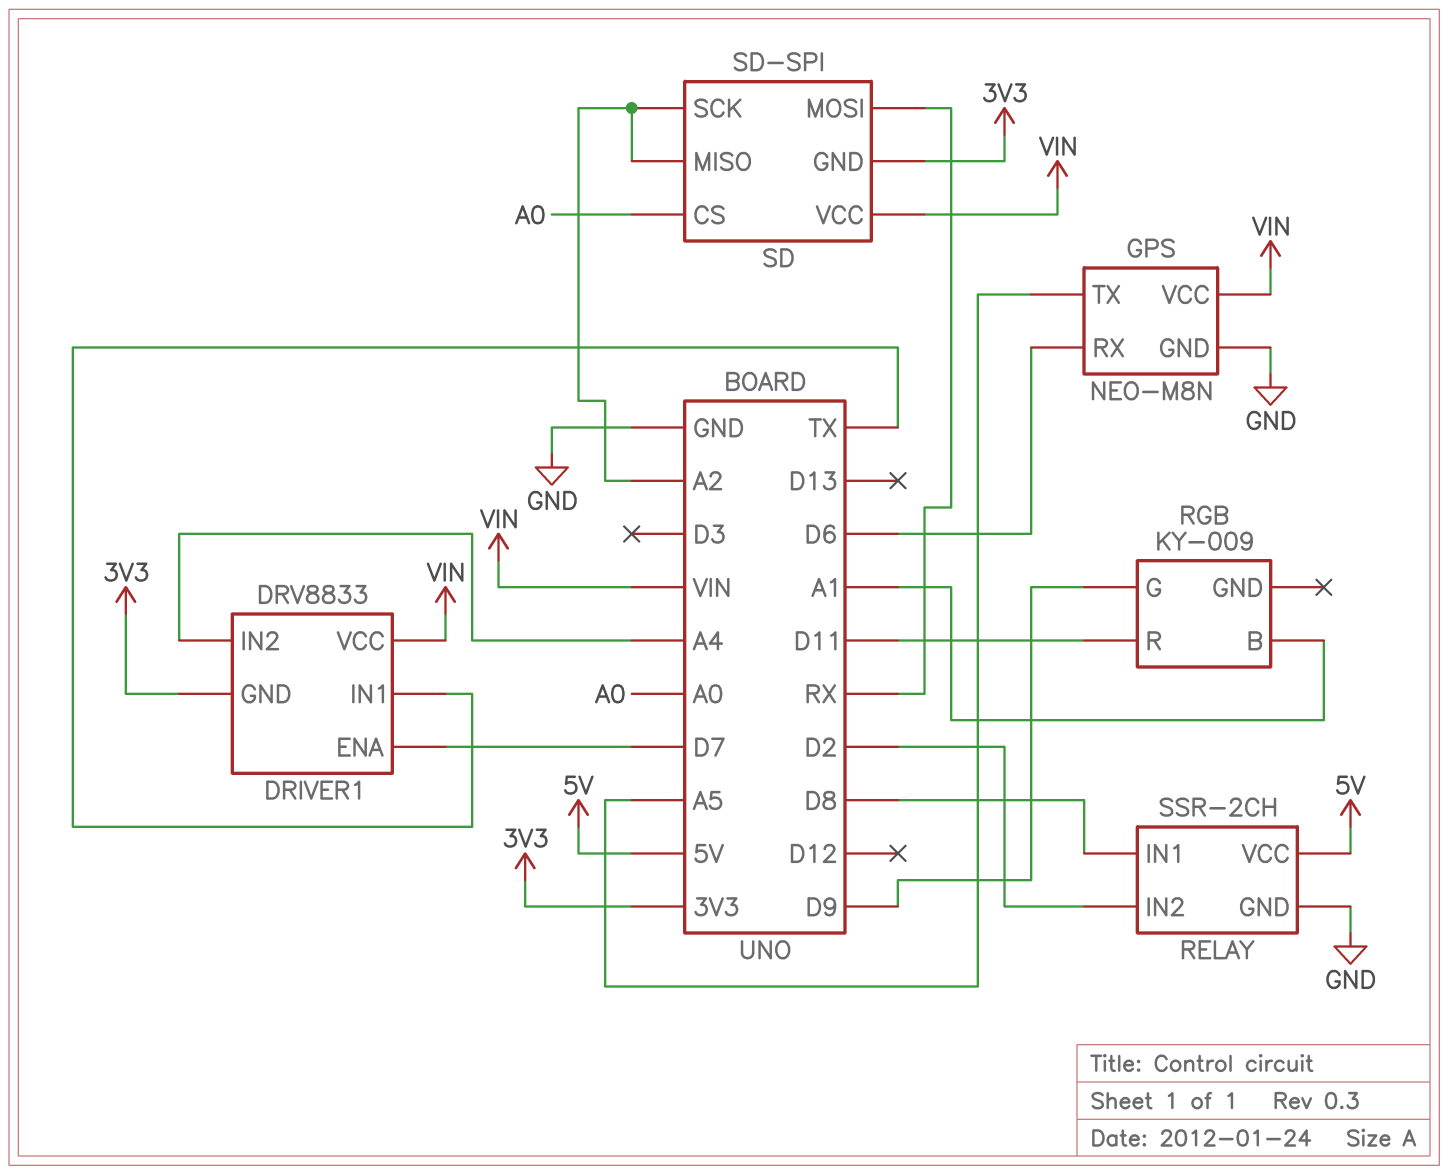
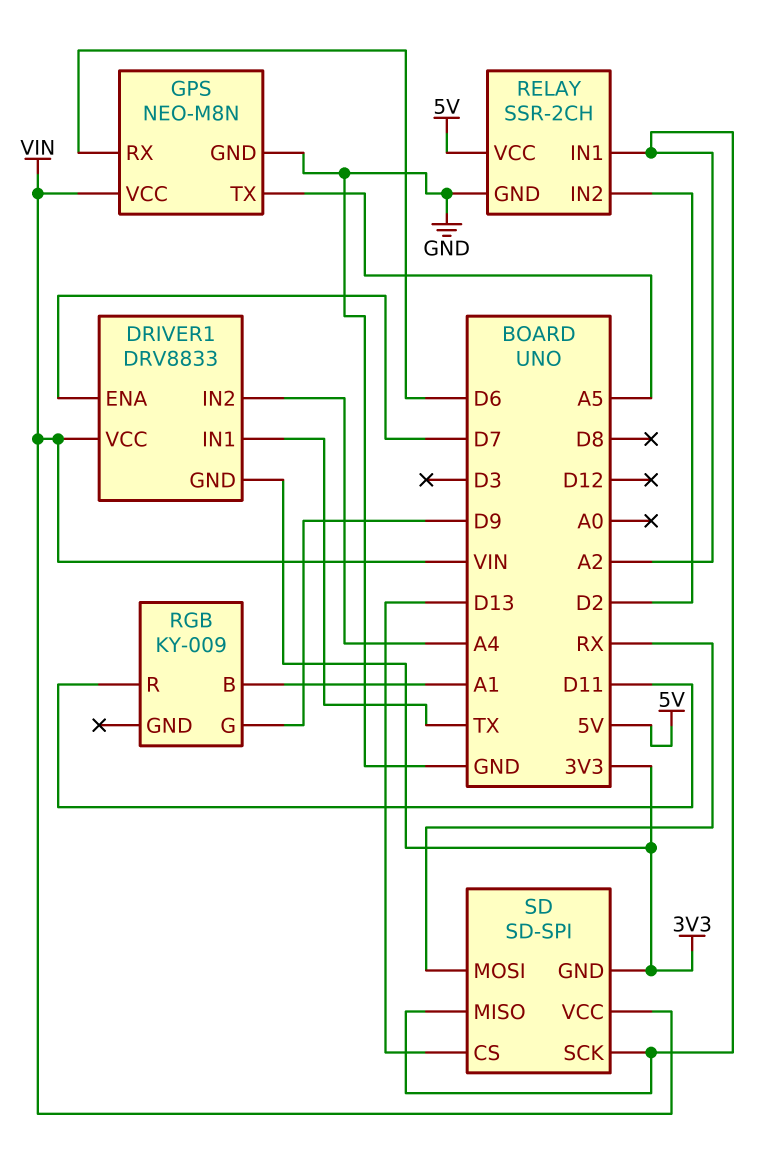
RELAY pin IN1: D8 -> A2
SD pin CS: A0 -> D13

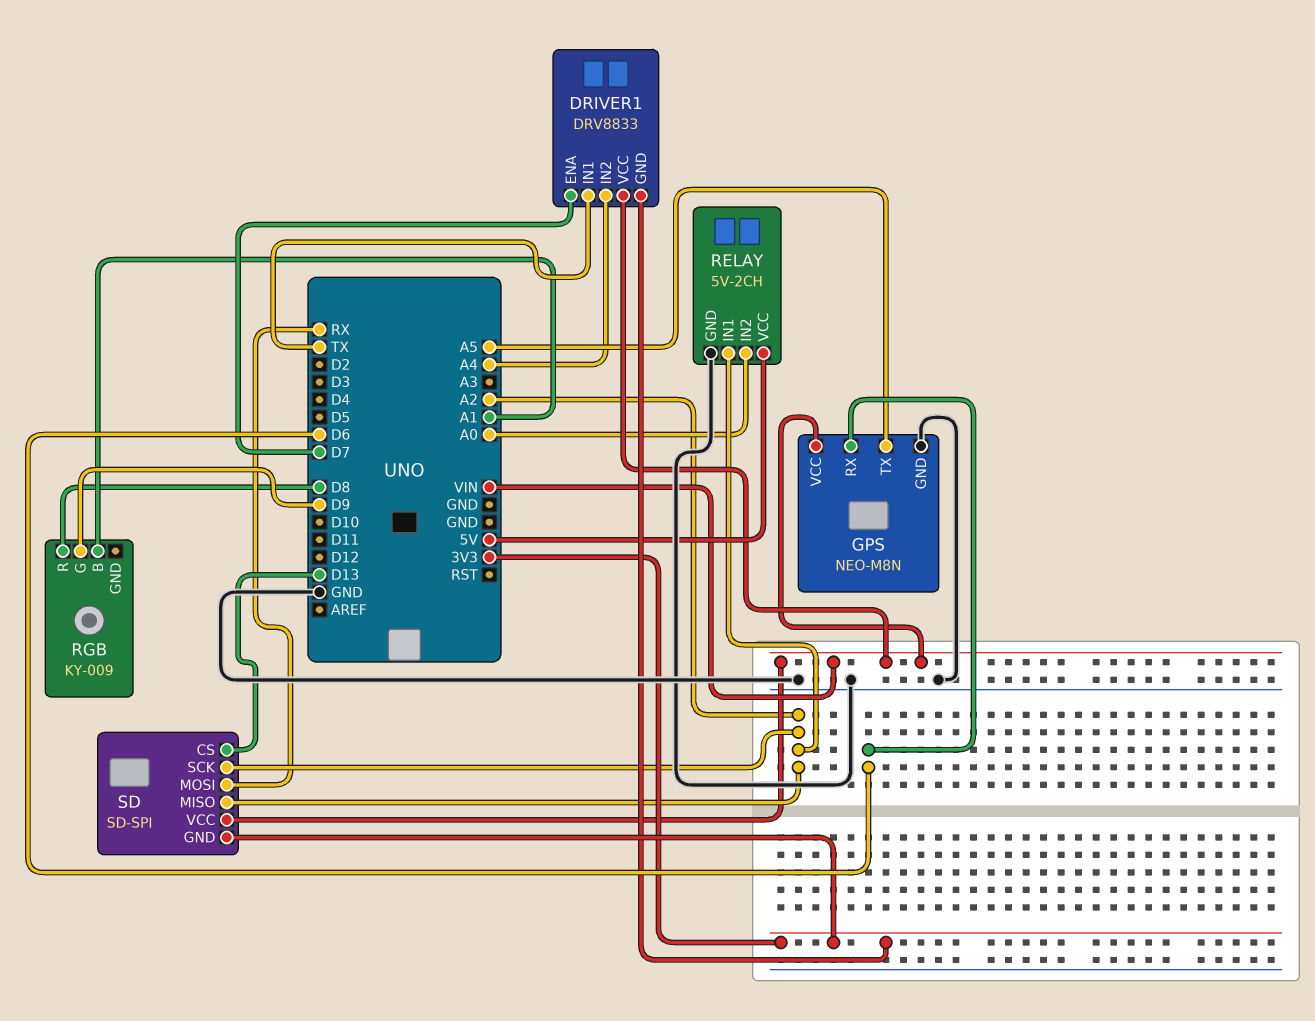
RELAY: SSR-2CH -> 5V-2CH
RELAY pin IN2: D2 -> A0
RGB pin R: D11 -> D8

